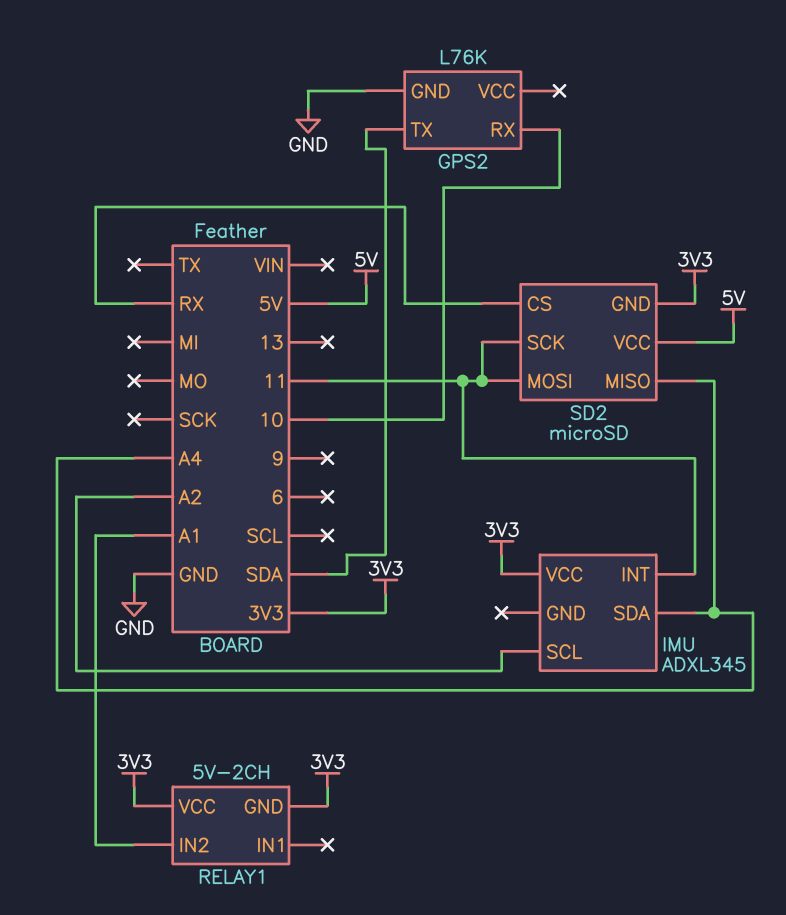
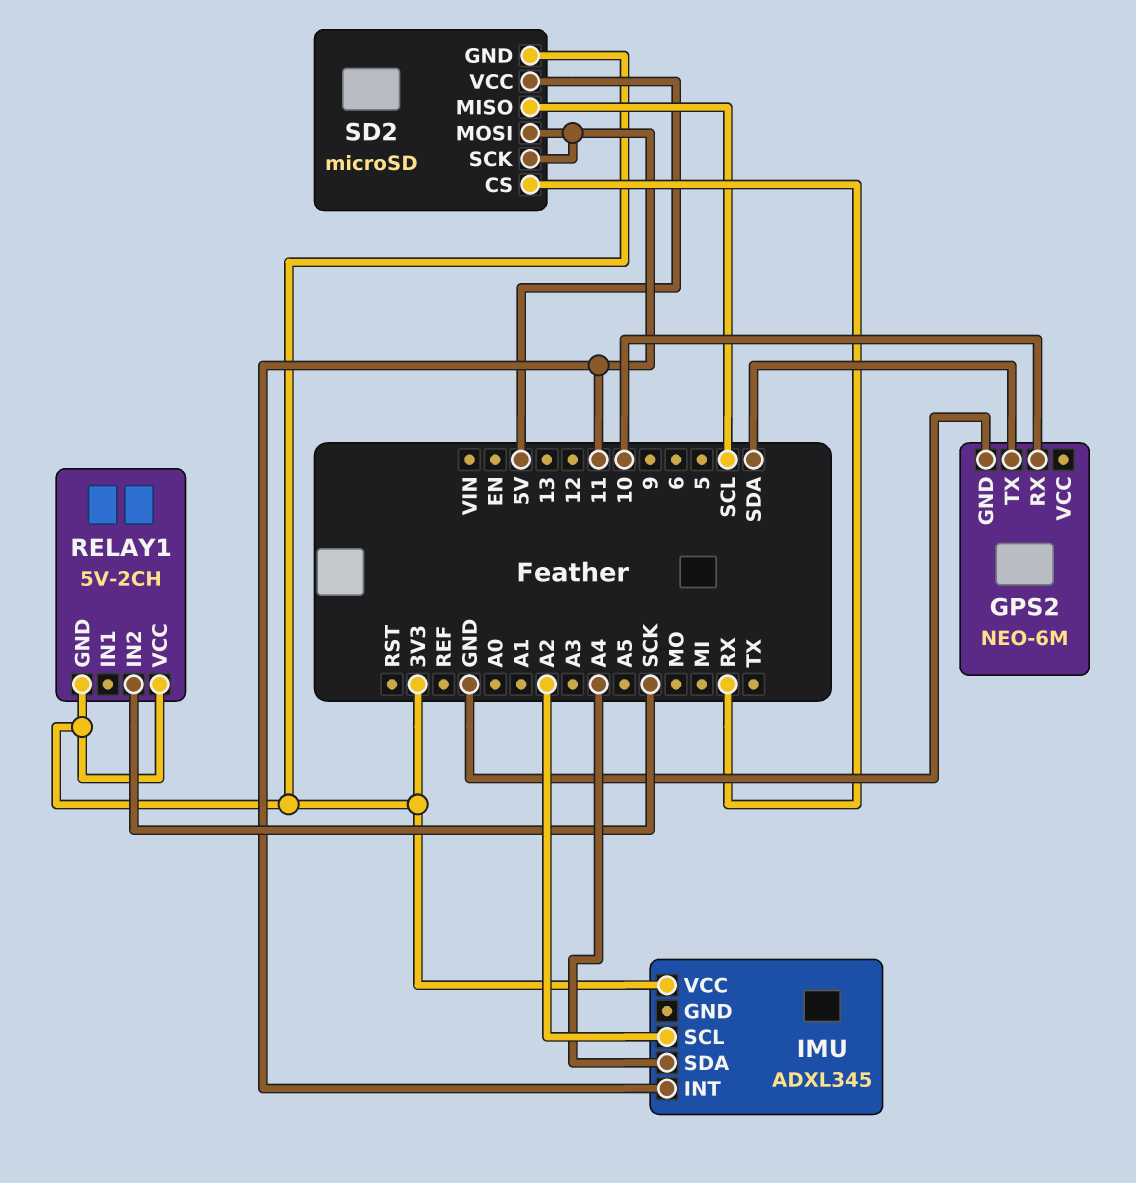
GPS2: L76K -> NEO-6M
RELAY1 pin IN2: A1 -> SCK
SD2 pin MISO: A4 -> SCL

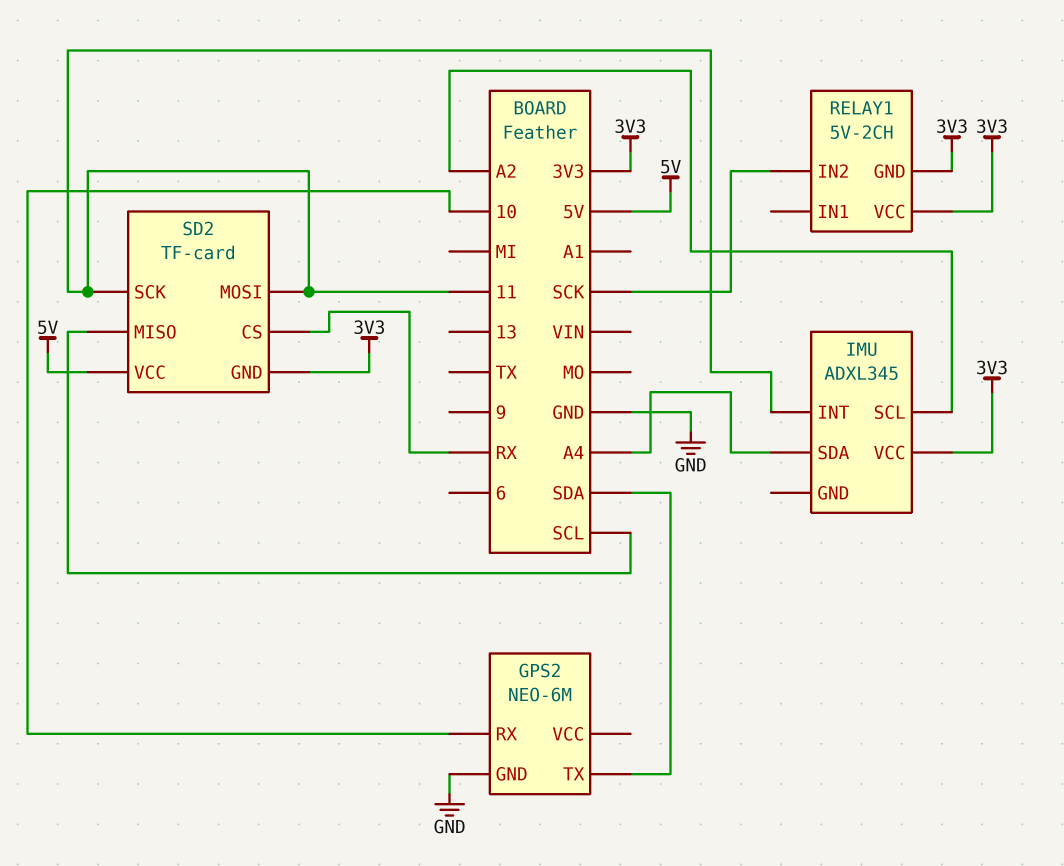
SD2: microSD -> TF-card

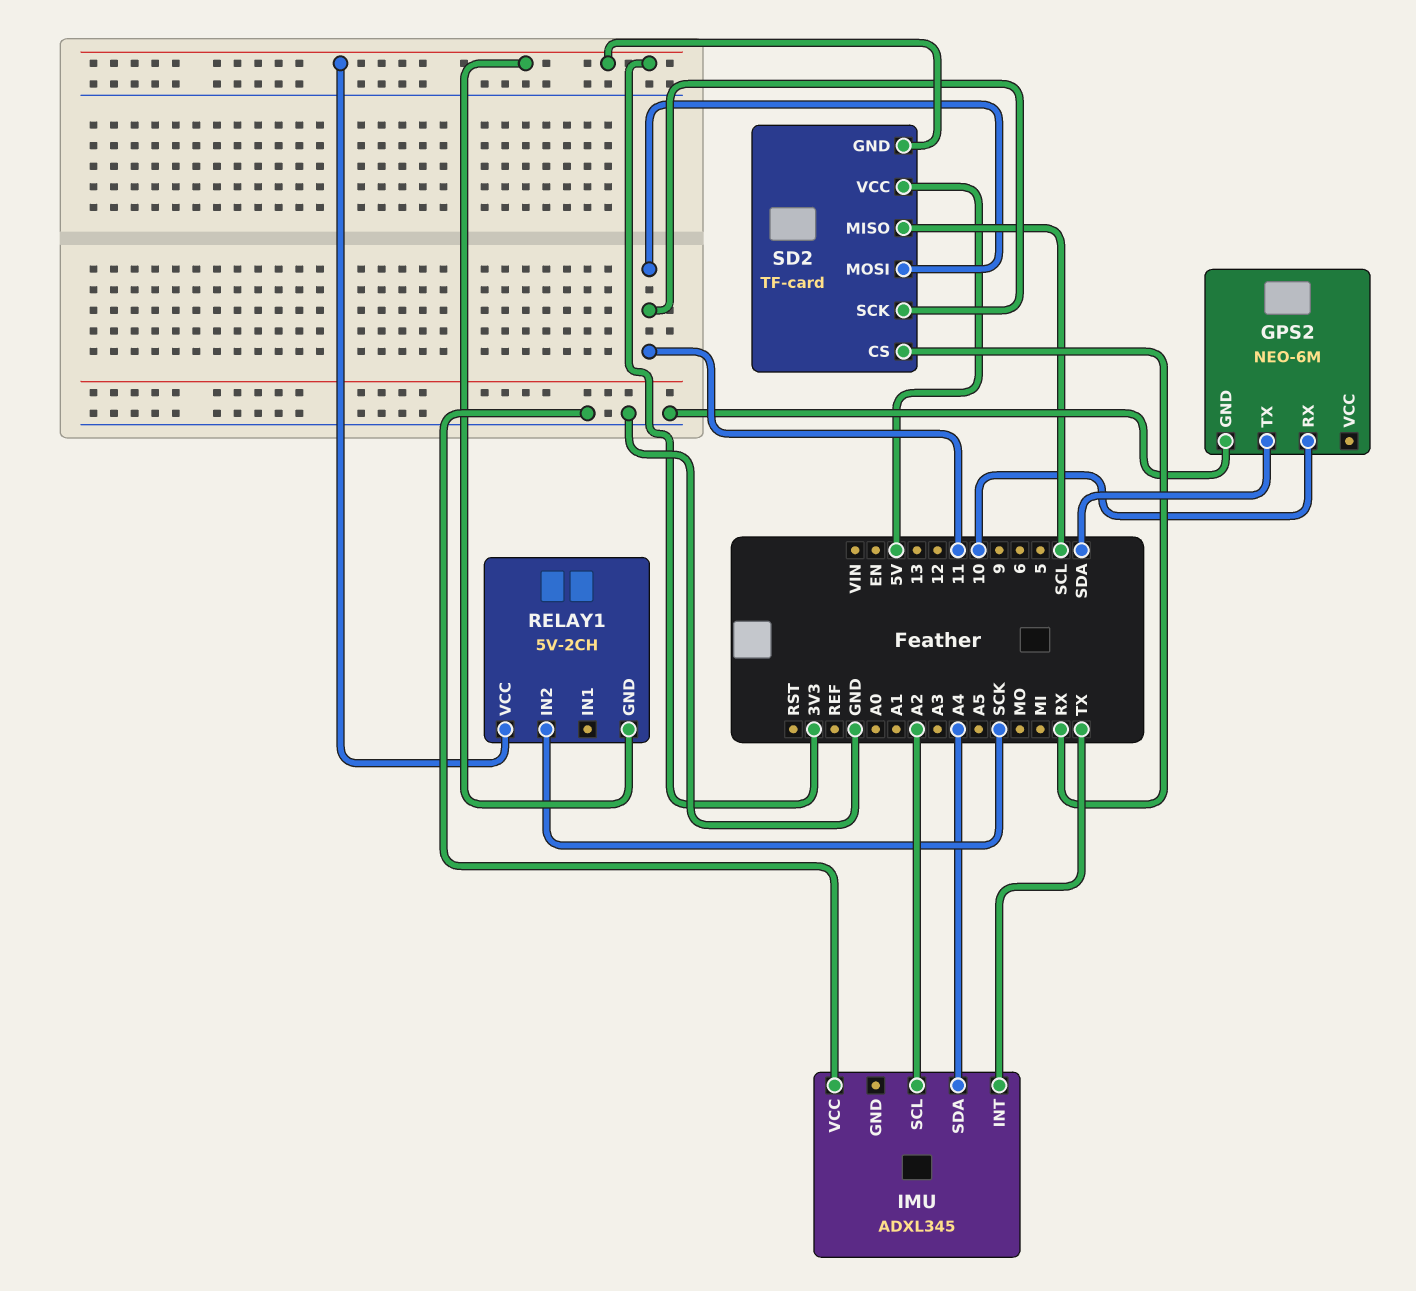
IMU pin INT: 11 -> TX
IMU pin VCC: 3V3 -> GND

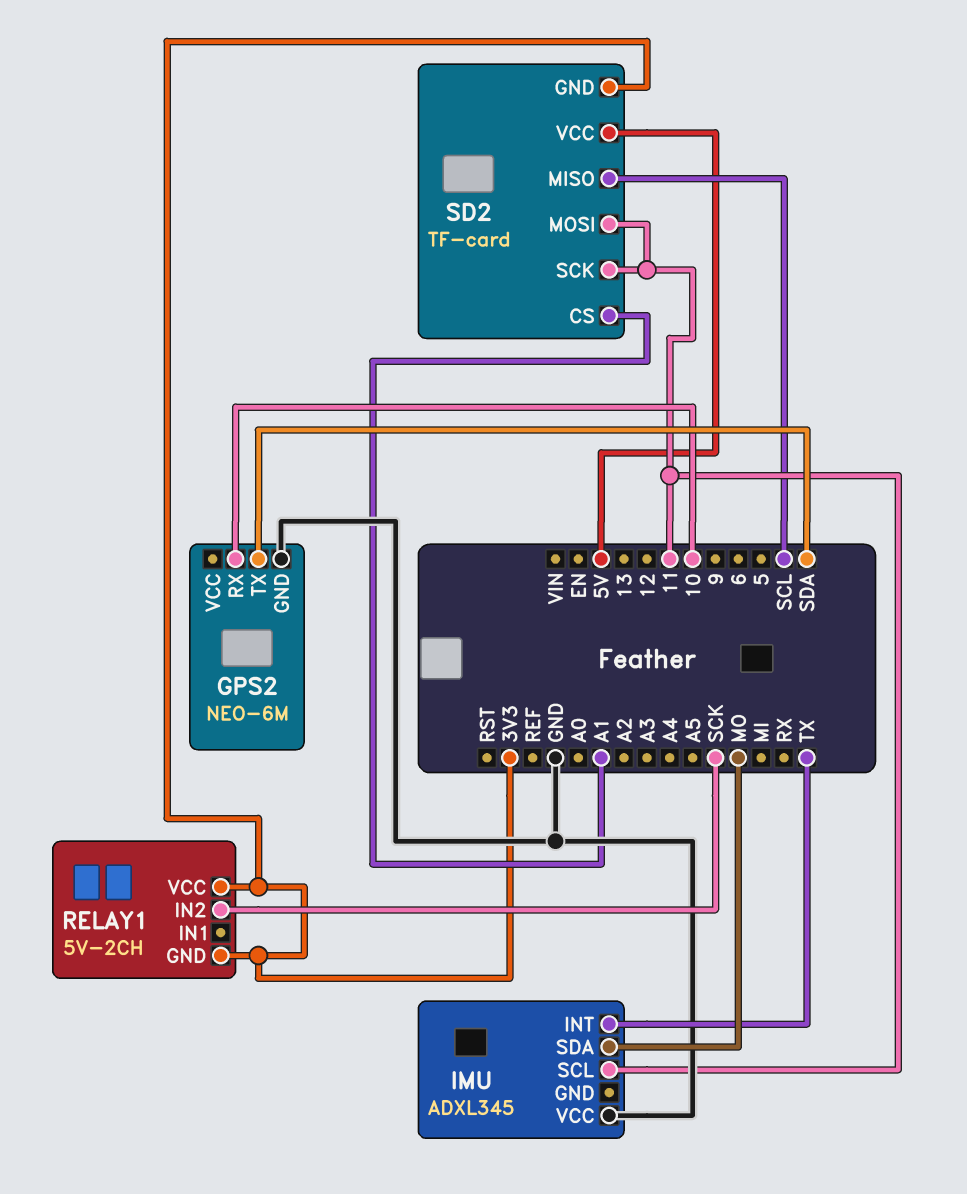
IMU pin SCL: A2 -> 11
IMU pin SDA: A4 -> MO
SD2 pin CS: RX -> A1

